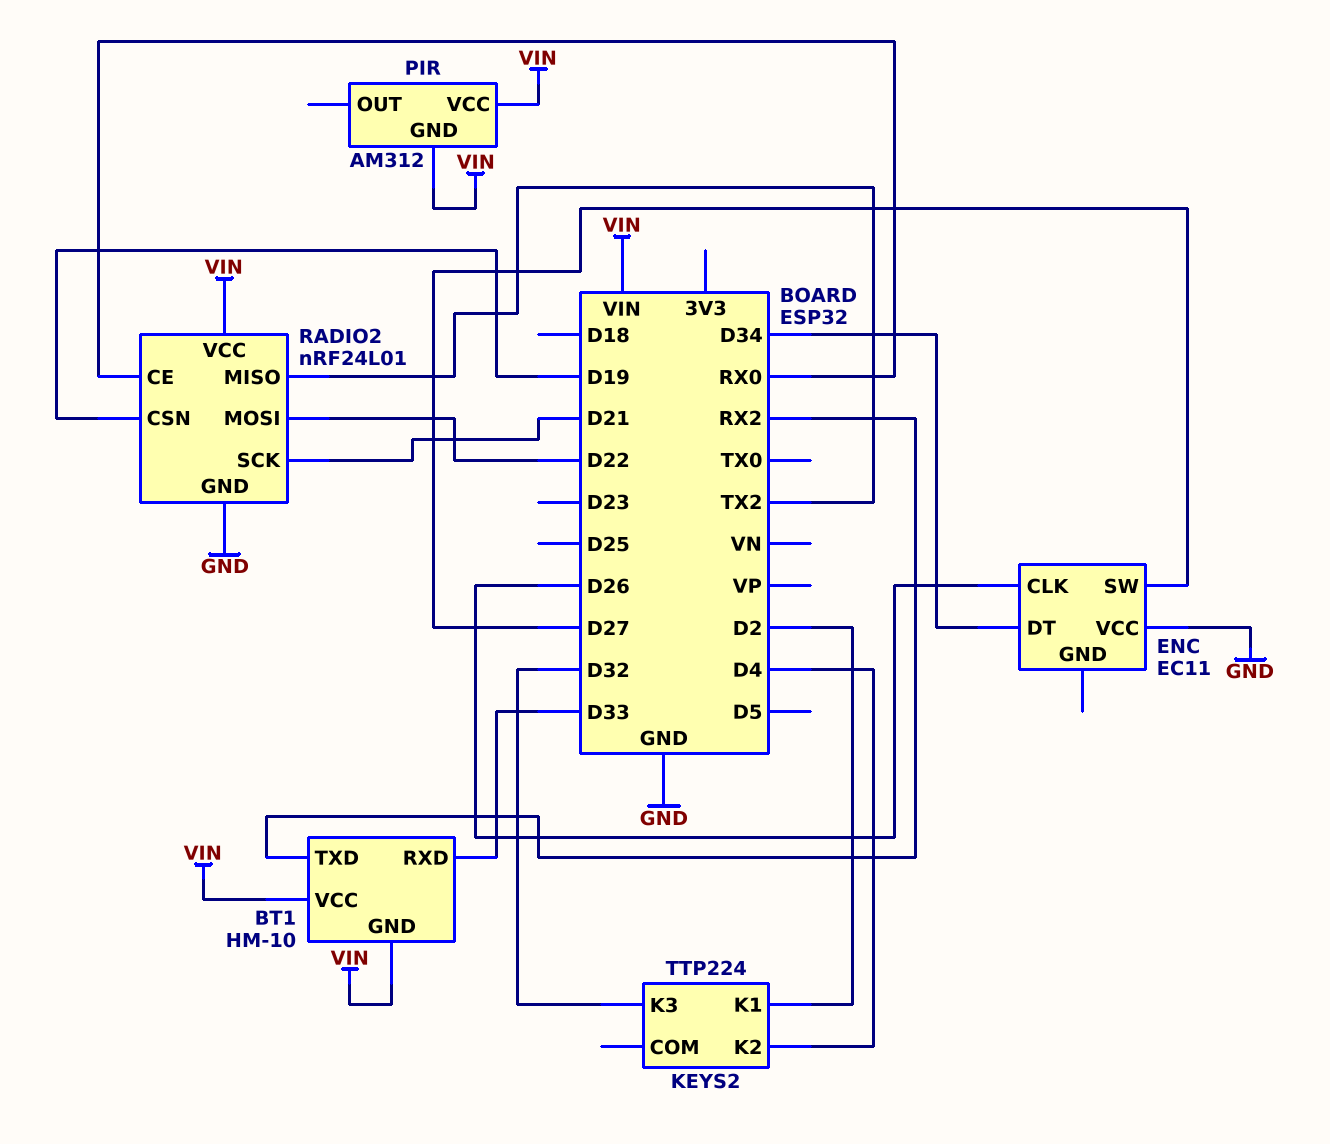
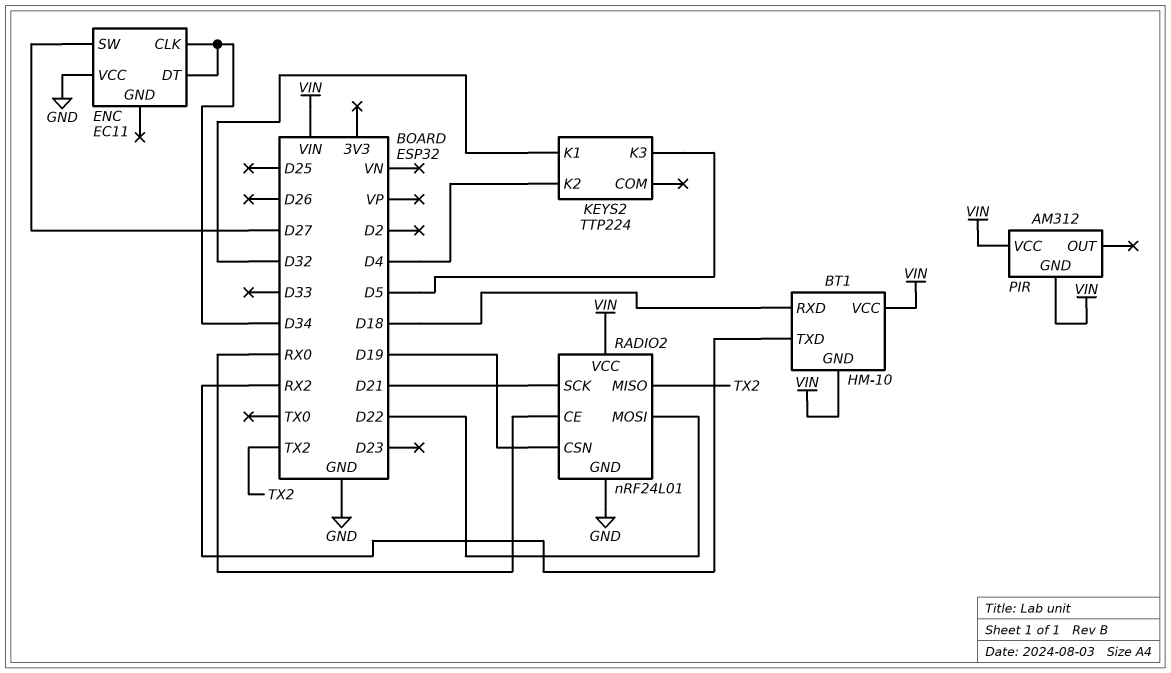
BT1 pin RXD: D33 -> D18
ENC pin CLK: D26 -> D34
KEYS2 pin K1: D2 -> D32
KEYS2 pin K3: D32 -> D5

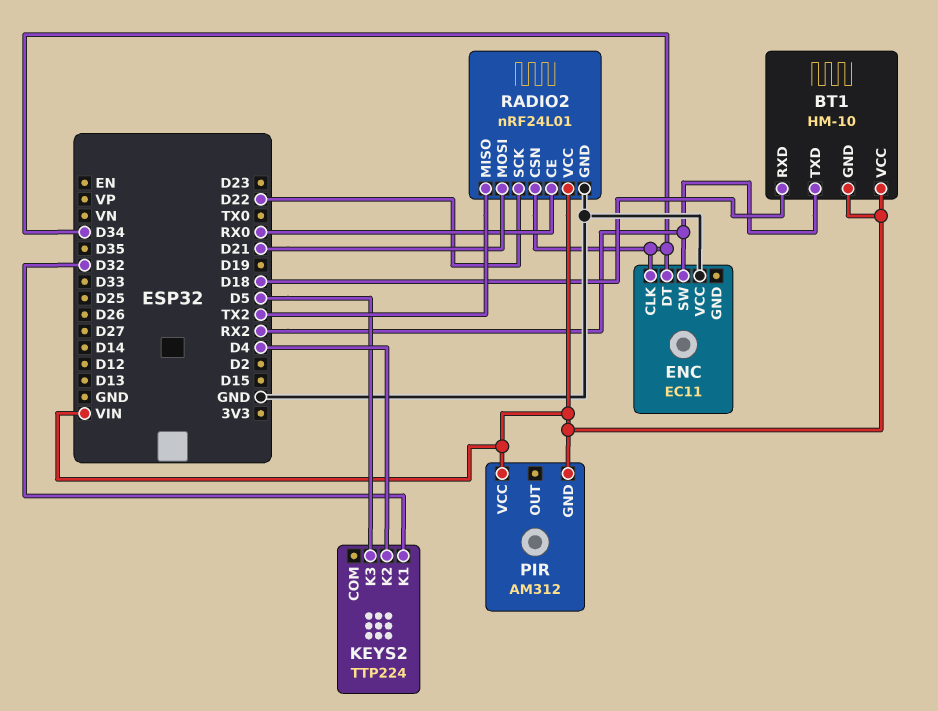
ENC pin SW: D27 -> RX2
RADIO2 pin CSN: D19 -> D34
RADIO2 pin MOSI: D22 -> D21
RADIO2 pin SCK: D21 -> D22

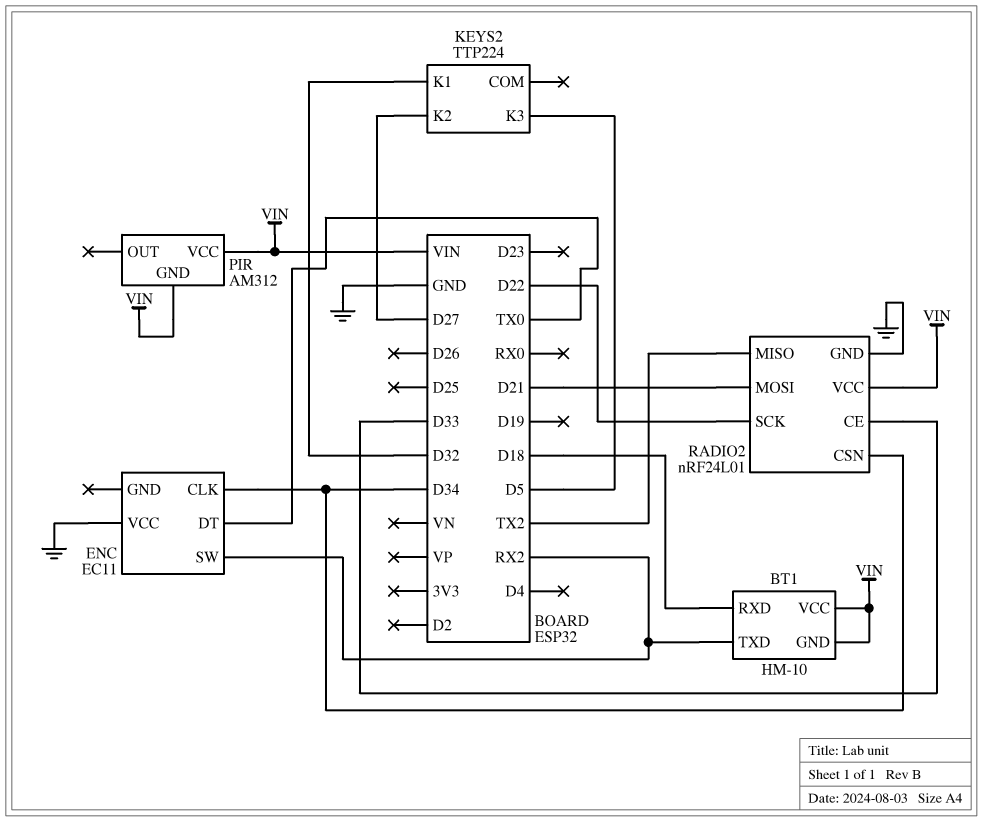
ENC pin DT: D34 -> TX0
KEYS2 pin K2: D4 -> D27
RADIO2 pin CE: RX0 -> D33

